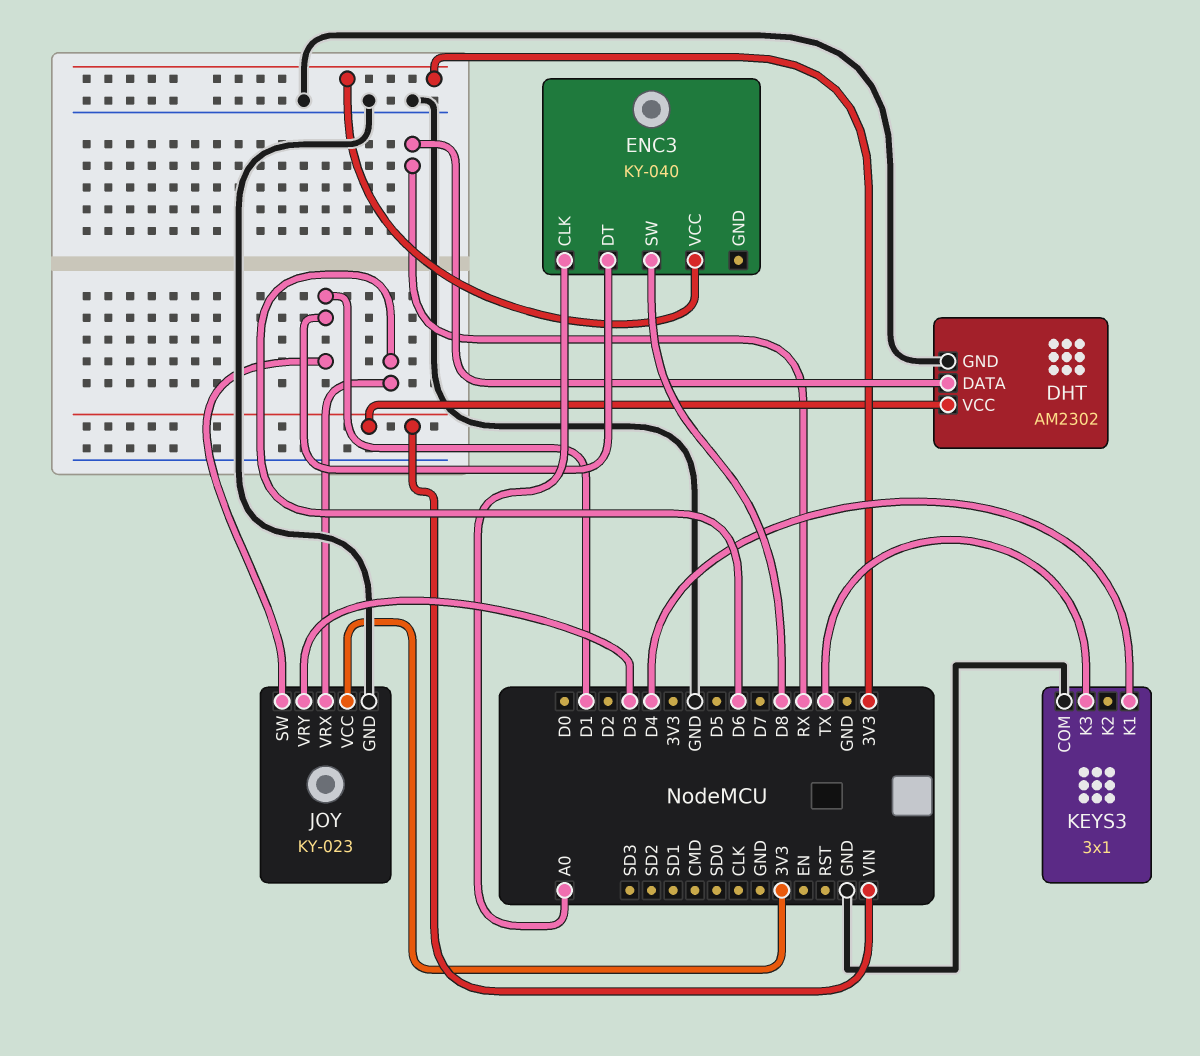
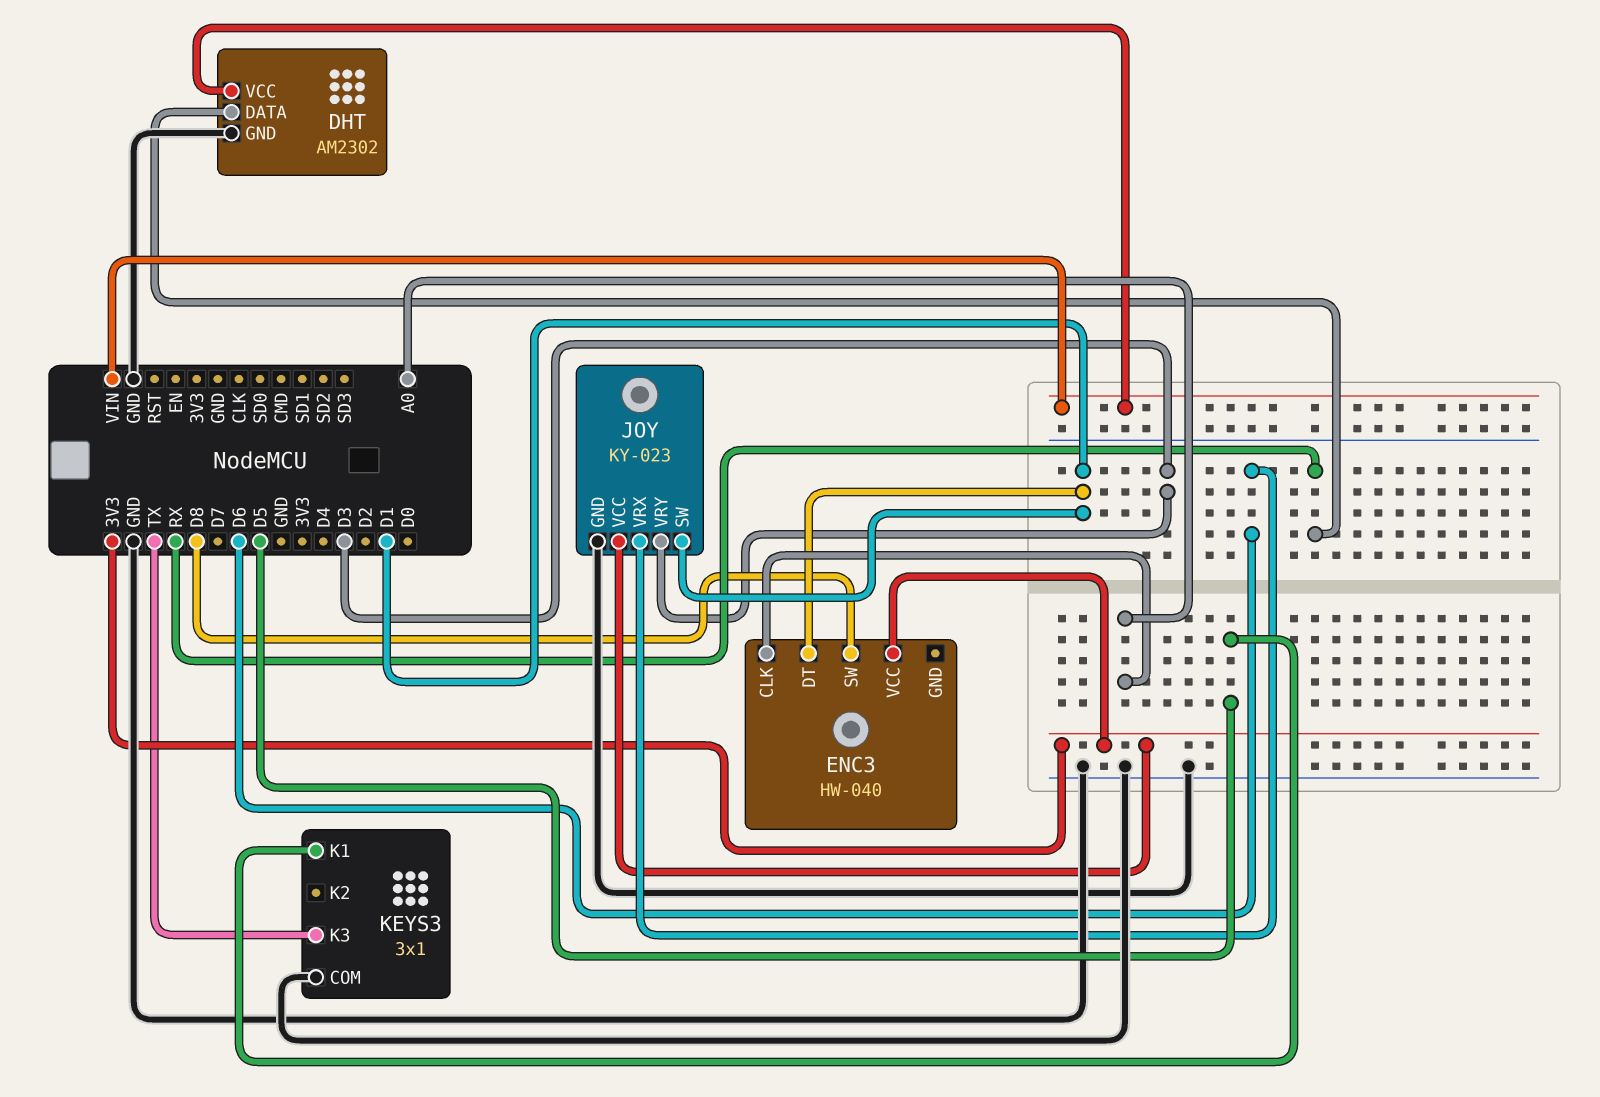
ENC3: KY-040 -> HW-040
KEYS3 pin K1: D4 -> D5

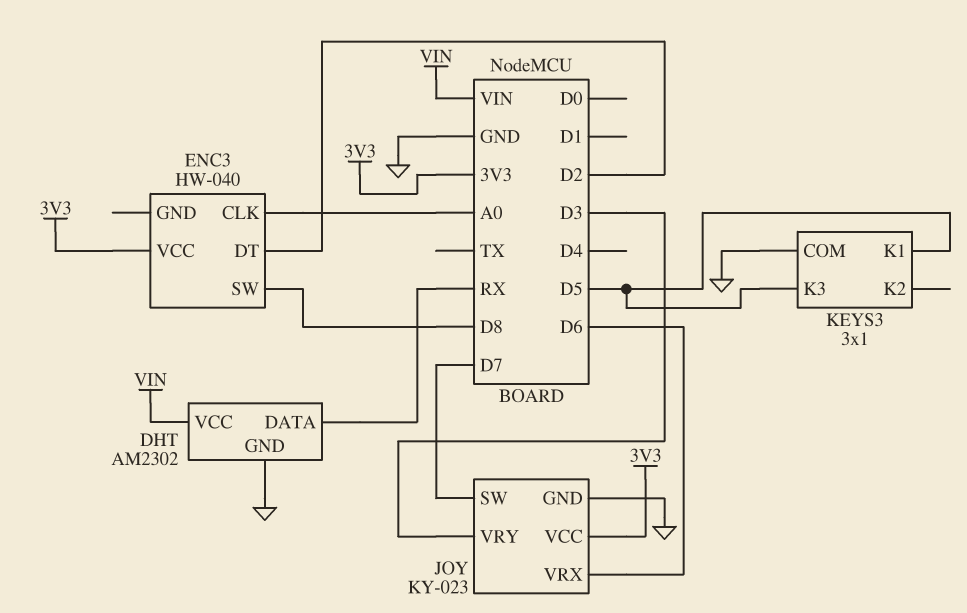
ENC3 pin DT: D1 -> D2
JOY pin SW: D1 -> D7
KEYS3 pin K3: TX -> D5

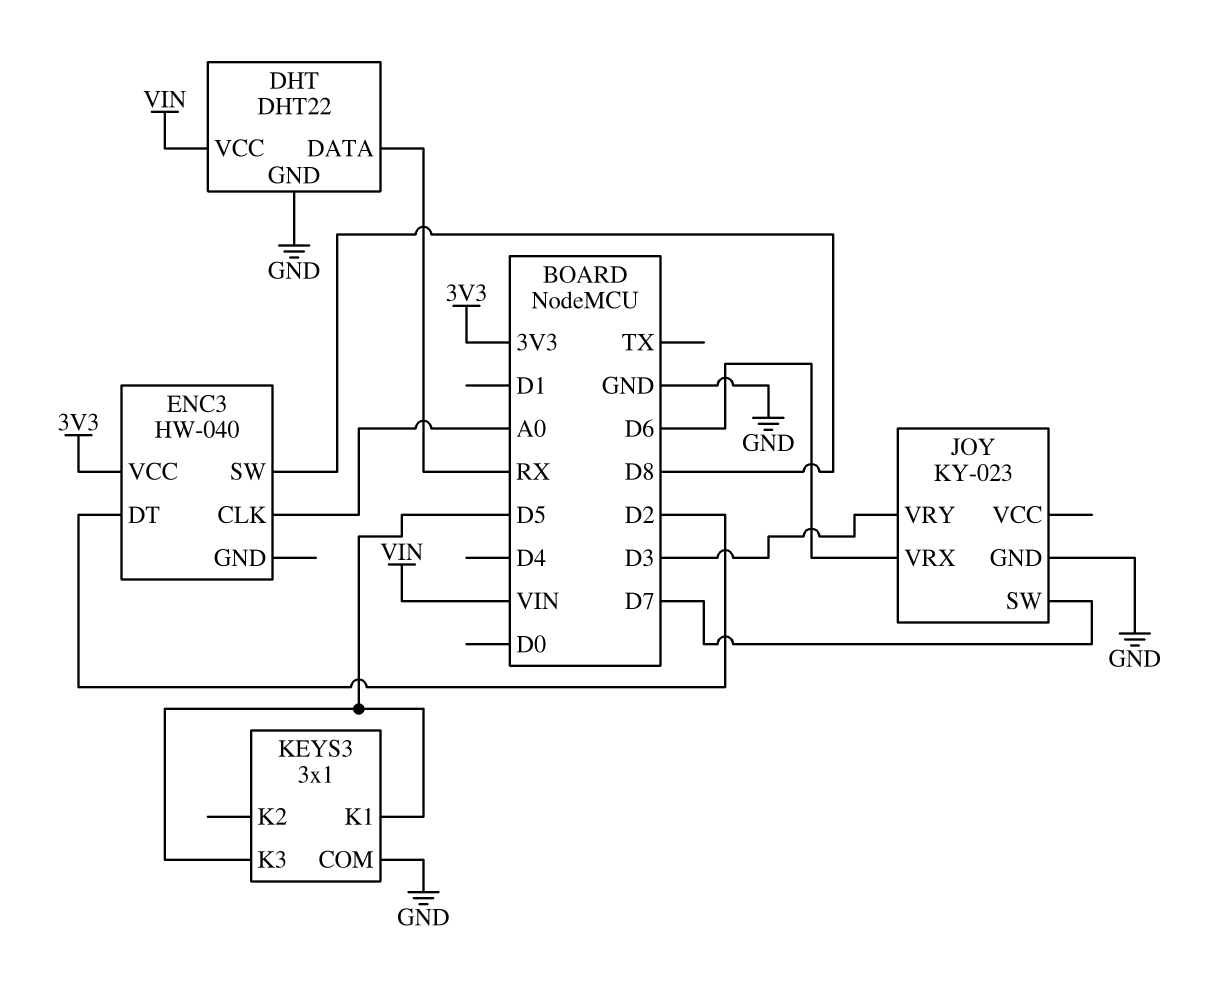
DHT: AM2302 -> DHT22
JOY pin VCC: 3V3 -> none

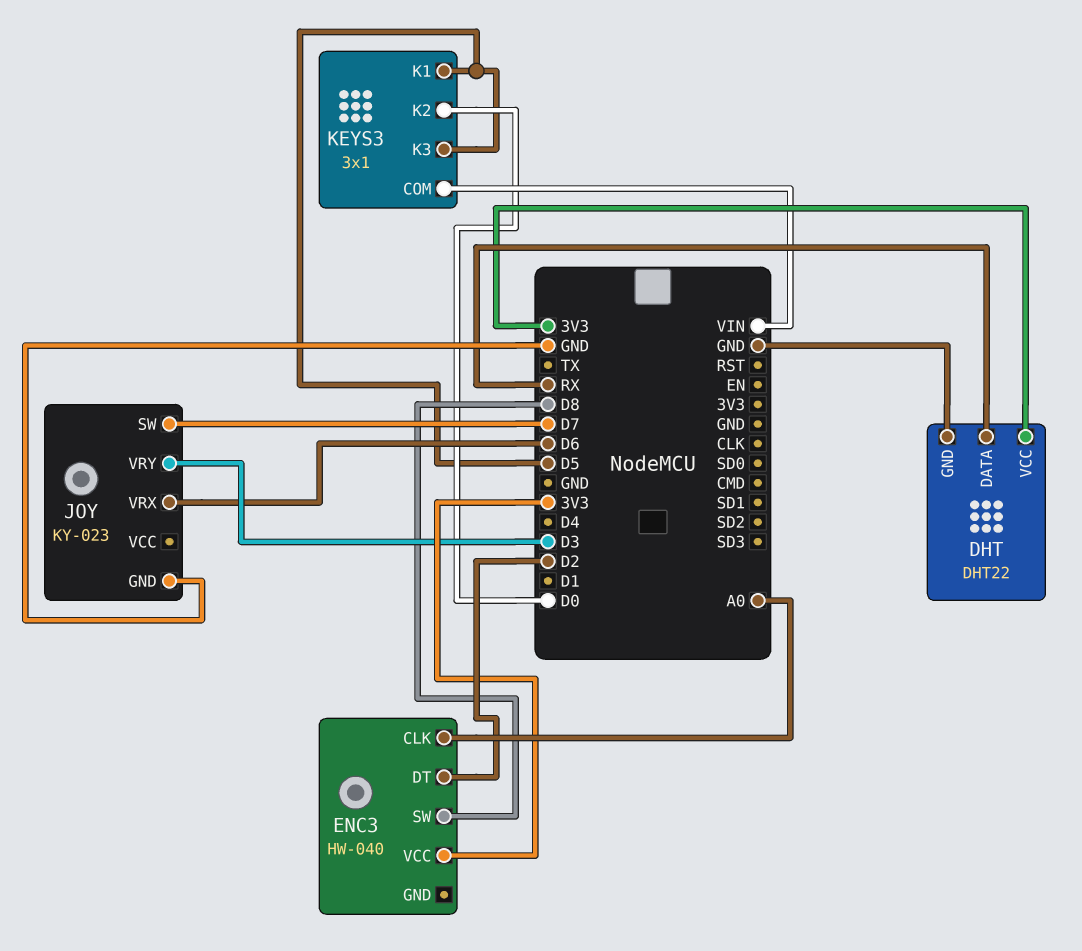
DHT pin VCC: VIN -> 3V3
KEYS3 pin COM: GND -> VIN
KEYS3 pin K2: none -> D0

